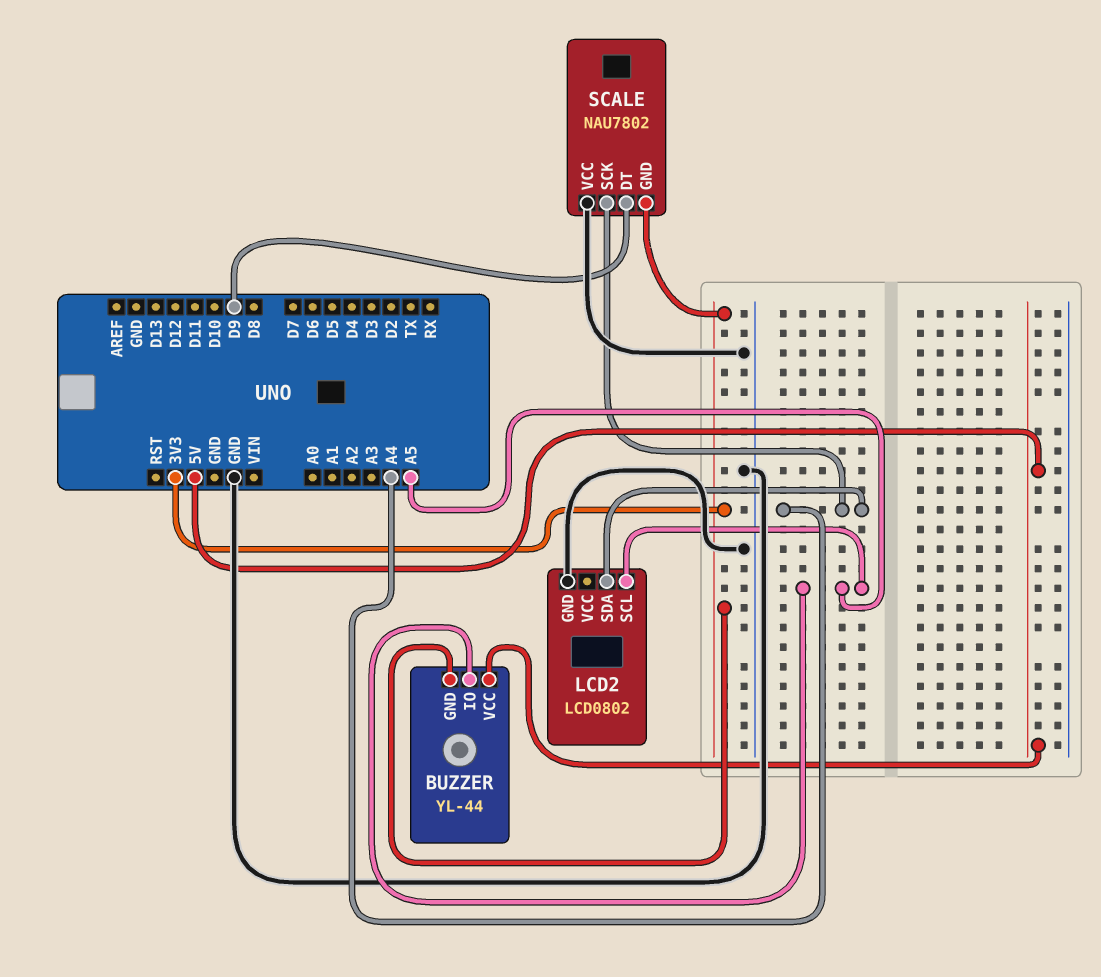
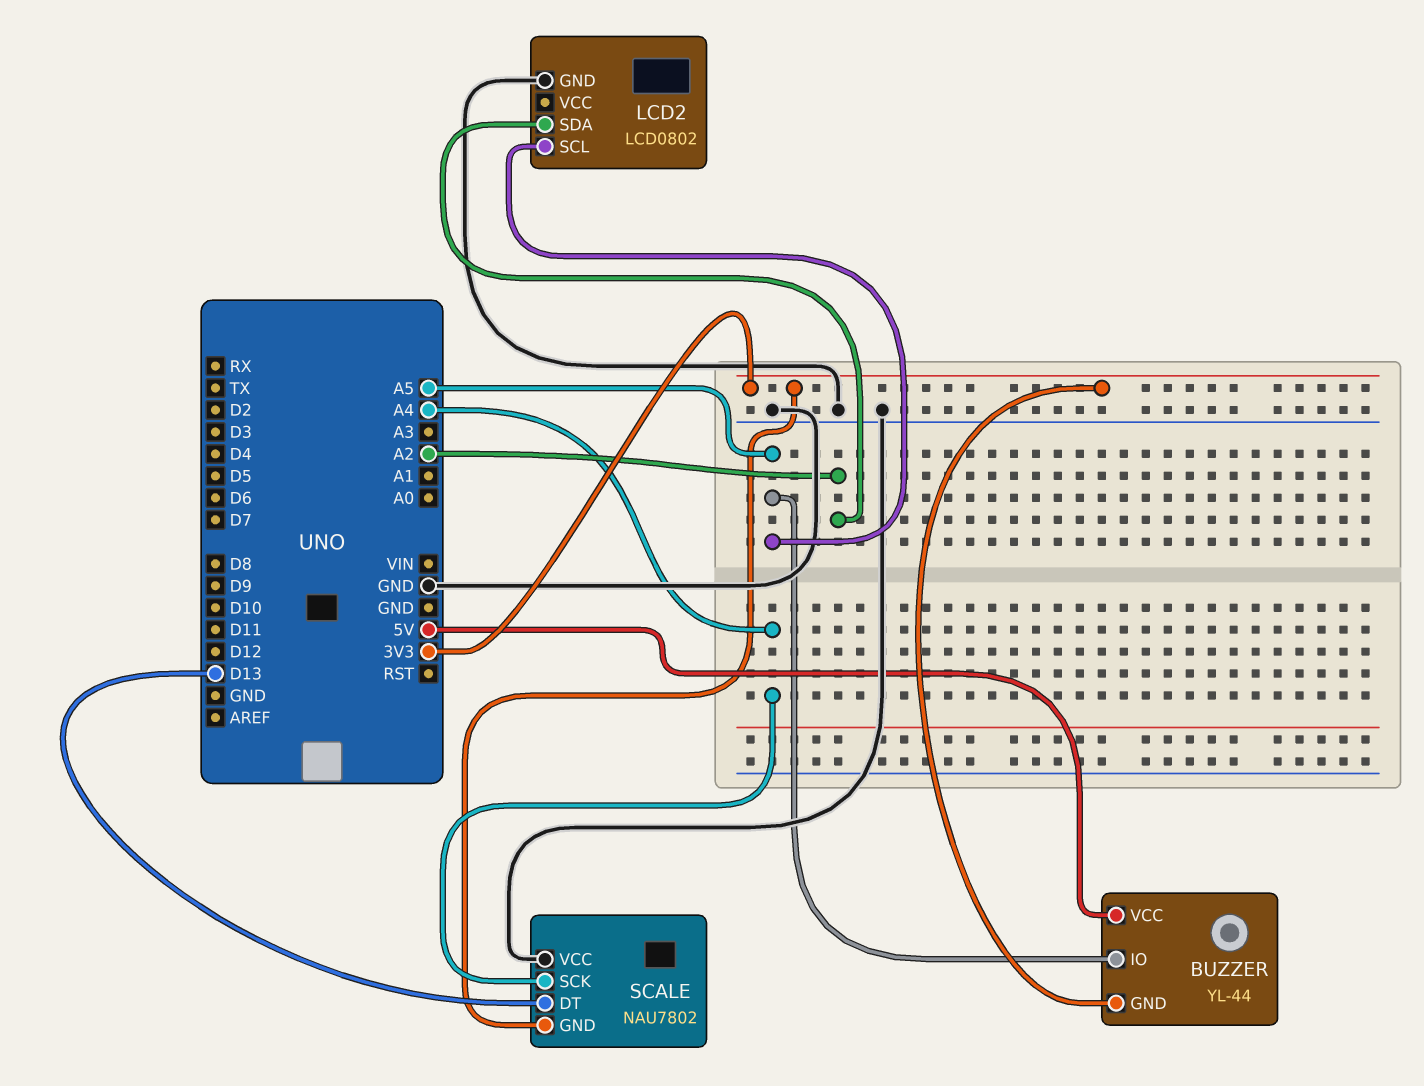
LCD2 pin SDA: A4 -> A2
SCALE pin DT: D9 -> D13

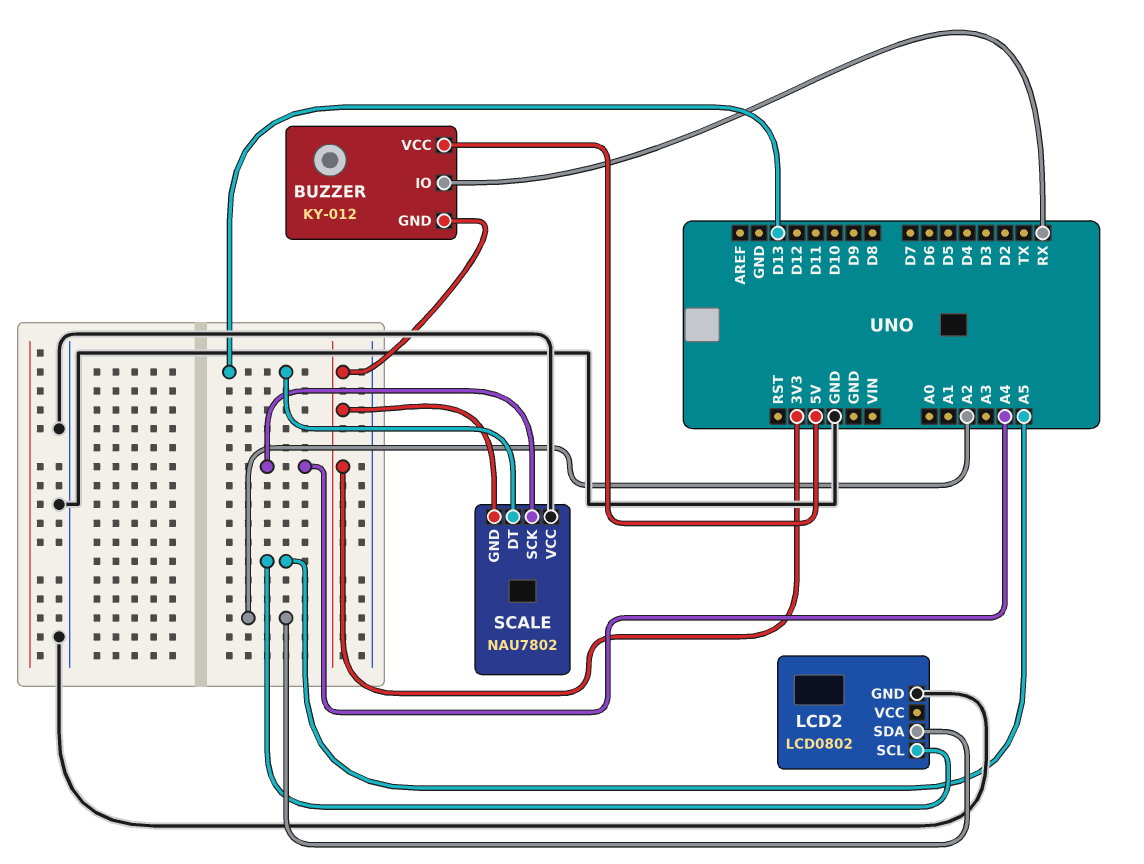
BUZZER: YL-44 -> KY-012
BUZZER pin IO: A5 -> RX

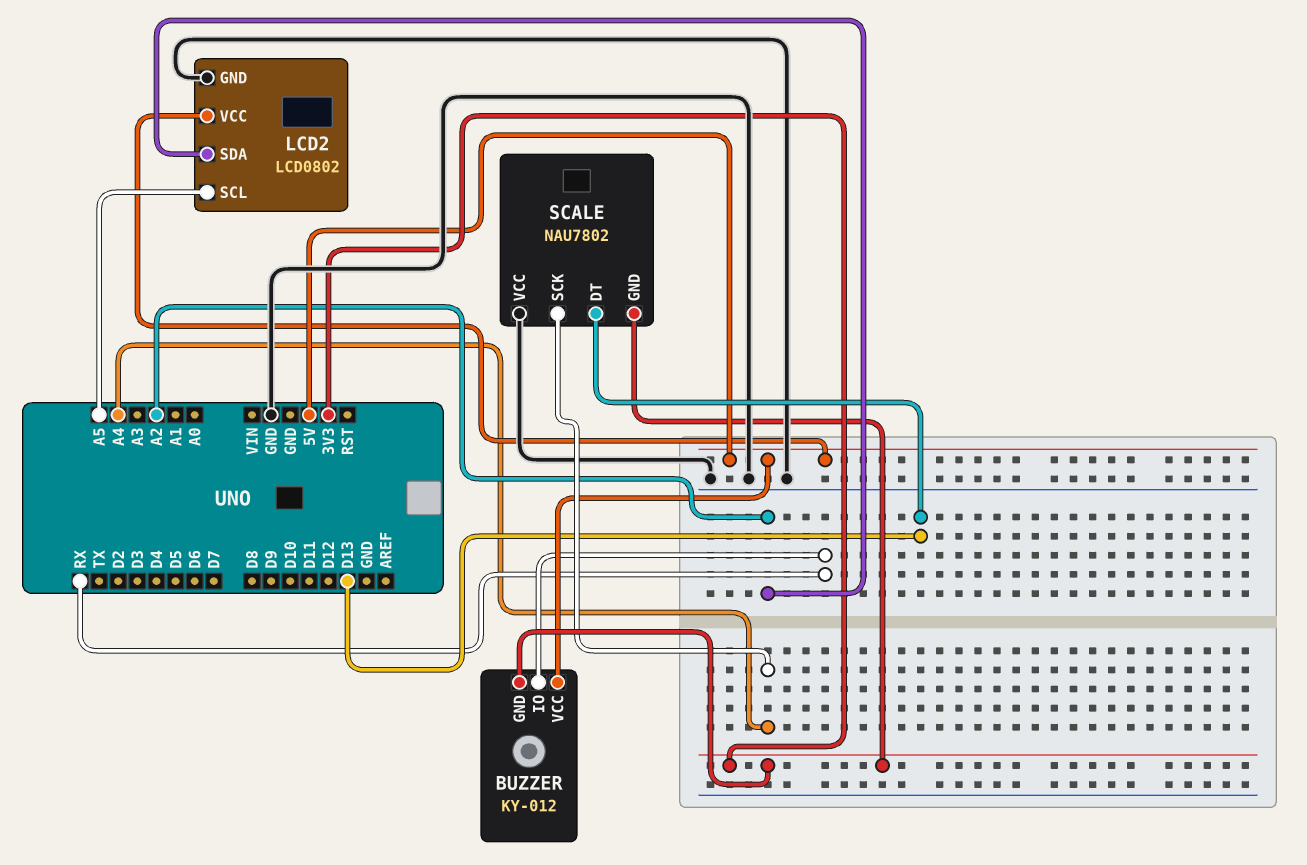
LCD2 pin VCC: none -> 5V

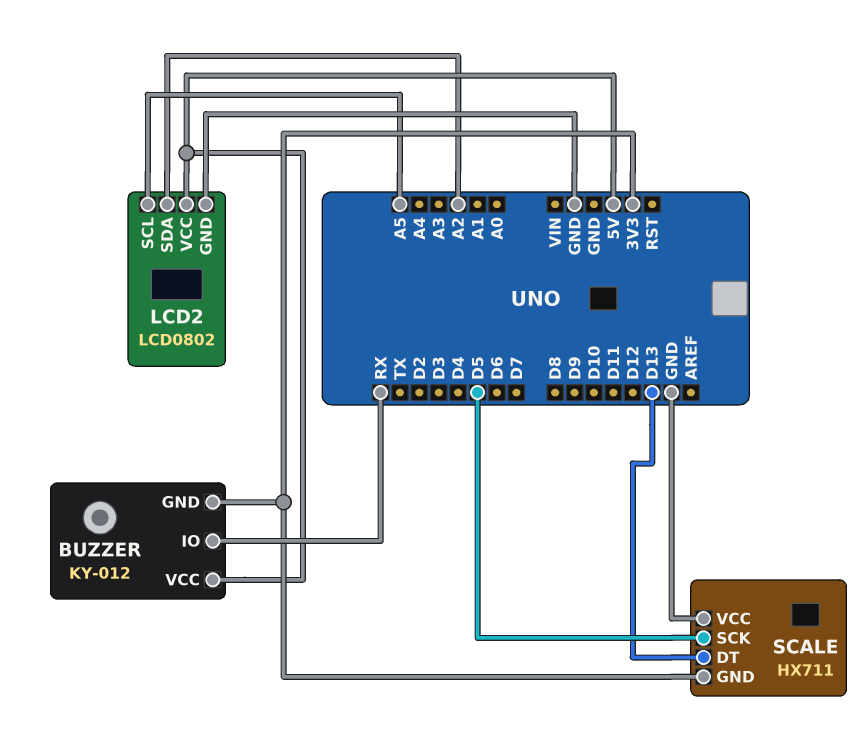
SCALE: NAU7802 -> HX711
SCALE pin SCK: A4 -> D5

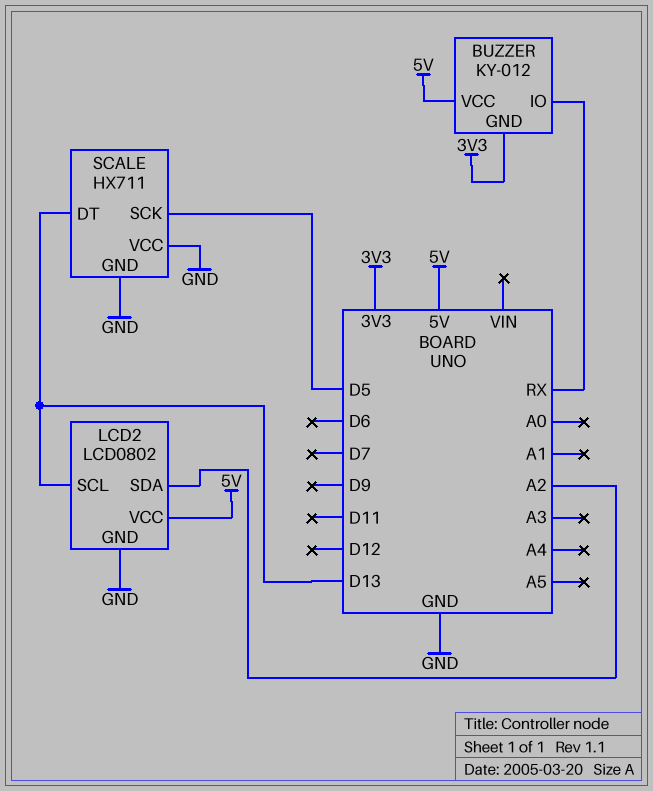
LCD2 pin SCL: A5 -> D13
SCALE pin GND: 3V3 -> GND

